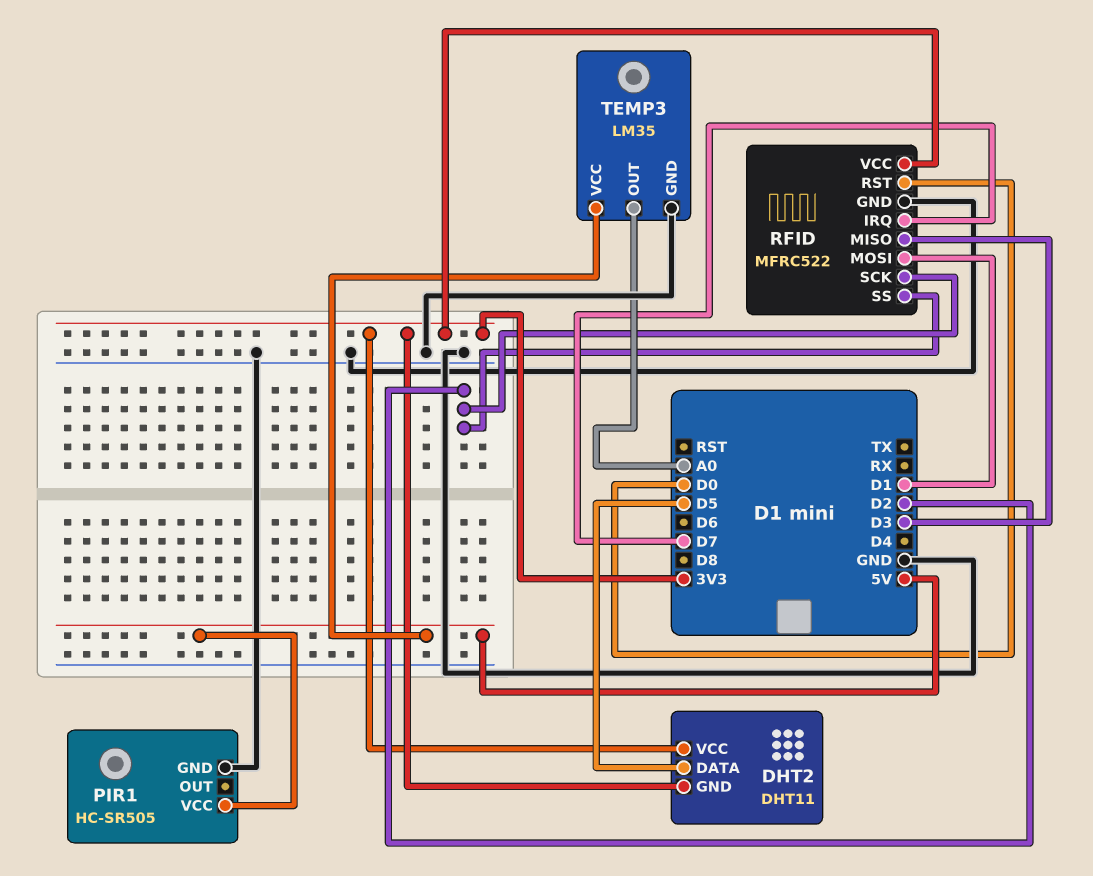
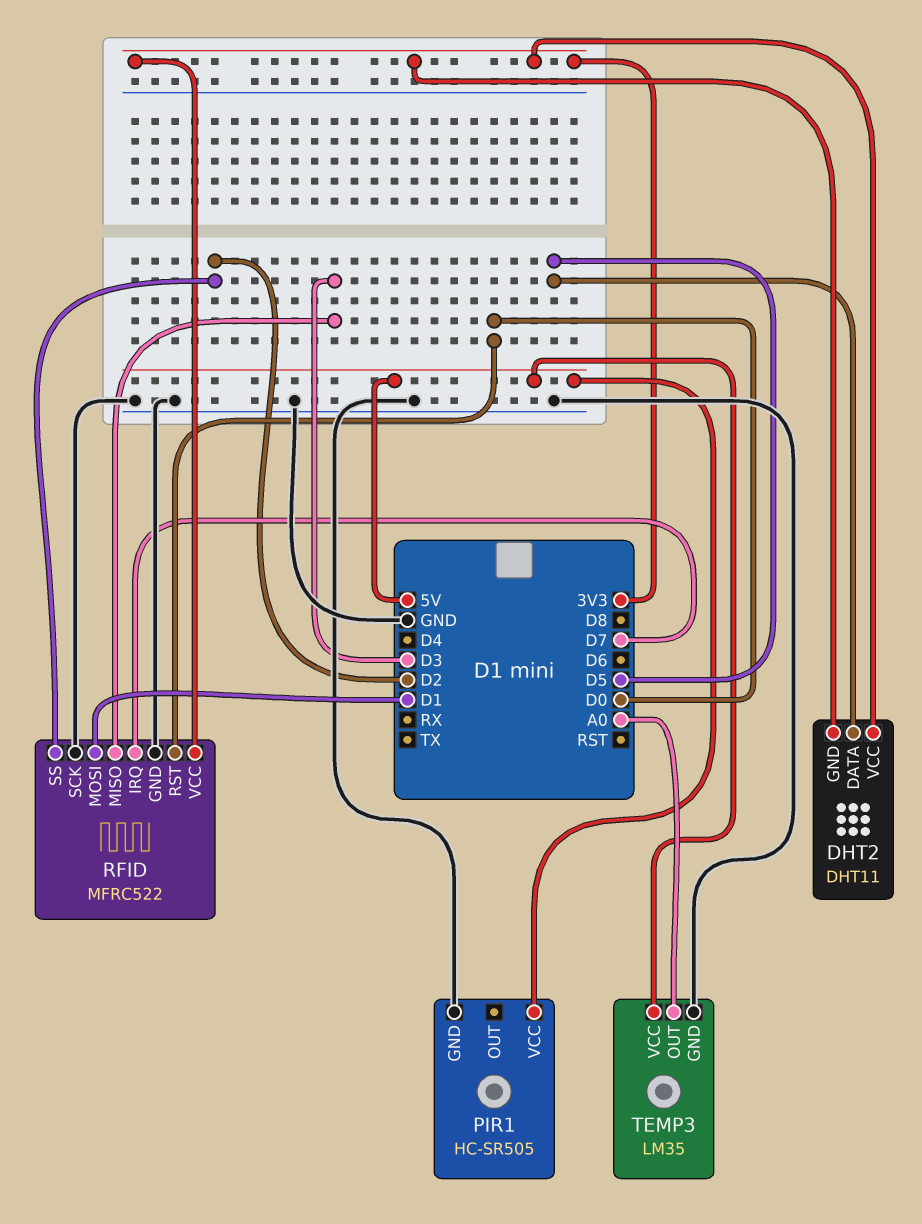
RFID pin SCK: D2 -> GND

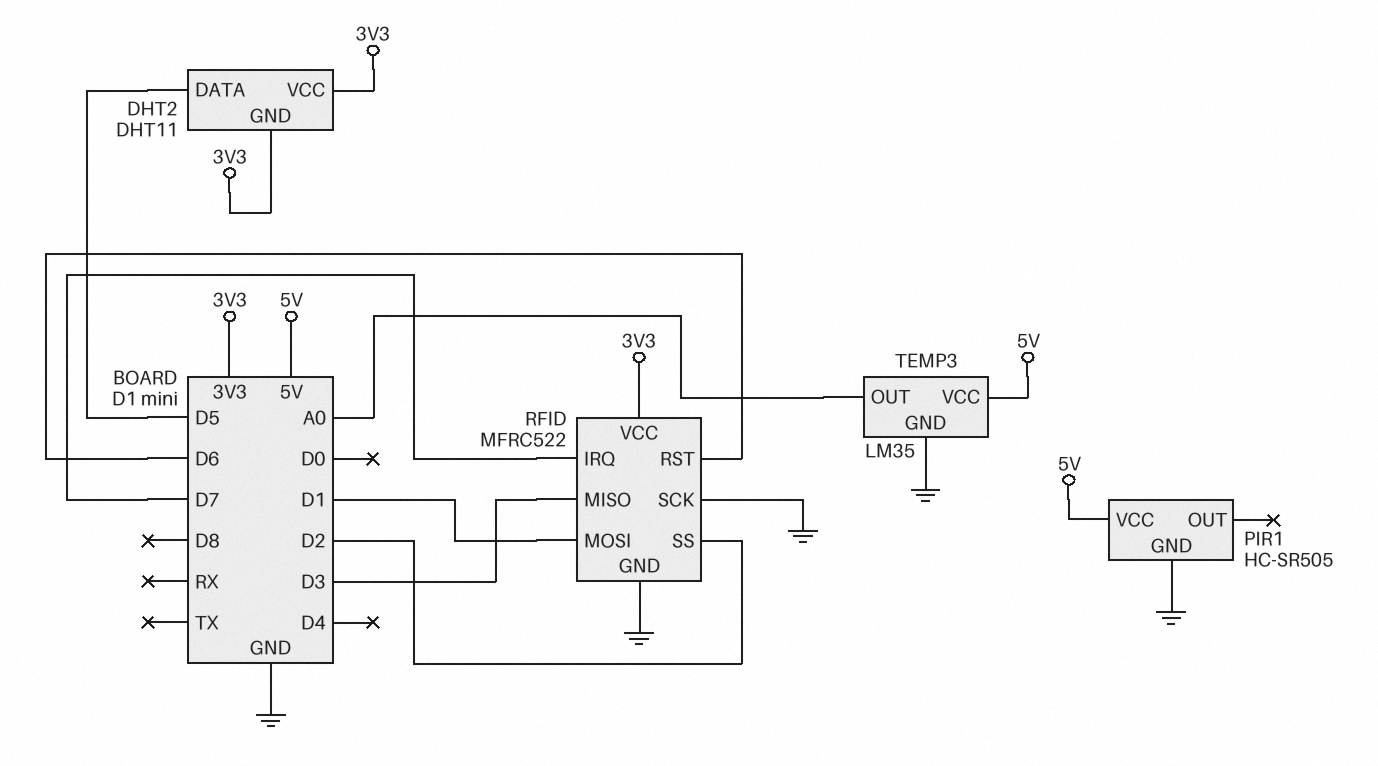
RFID pin RST: D0 -> D6

